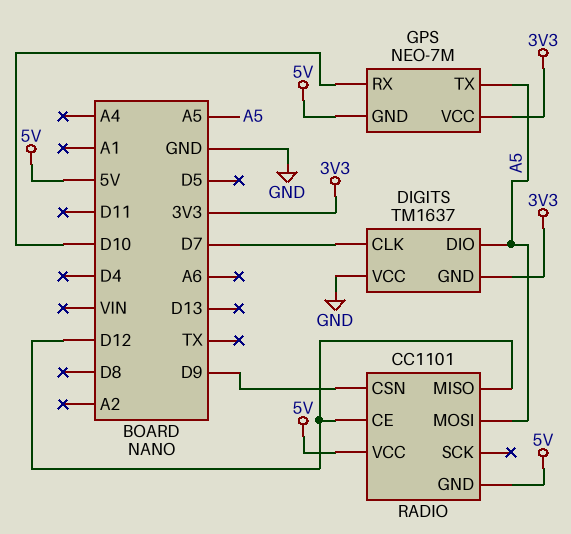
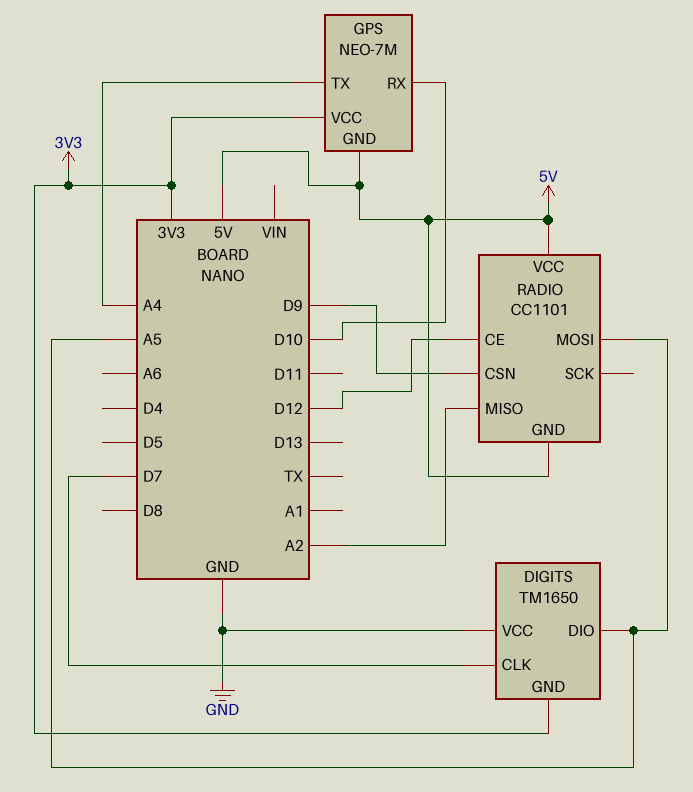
DIGITS: TM1637 -> TM1650
GPS pin TX: A5 -> A4
RADIO pin MISO: D12 -> A2

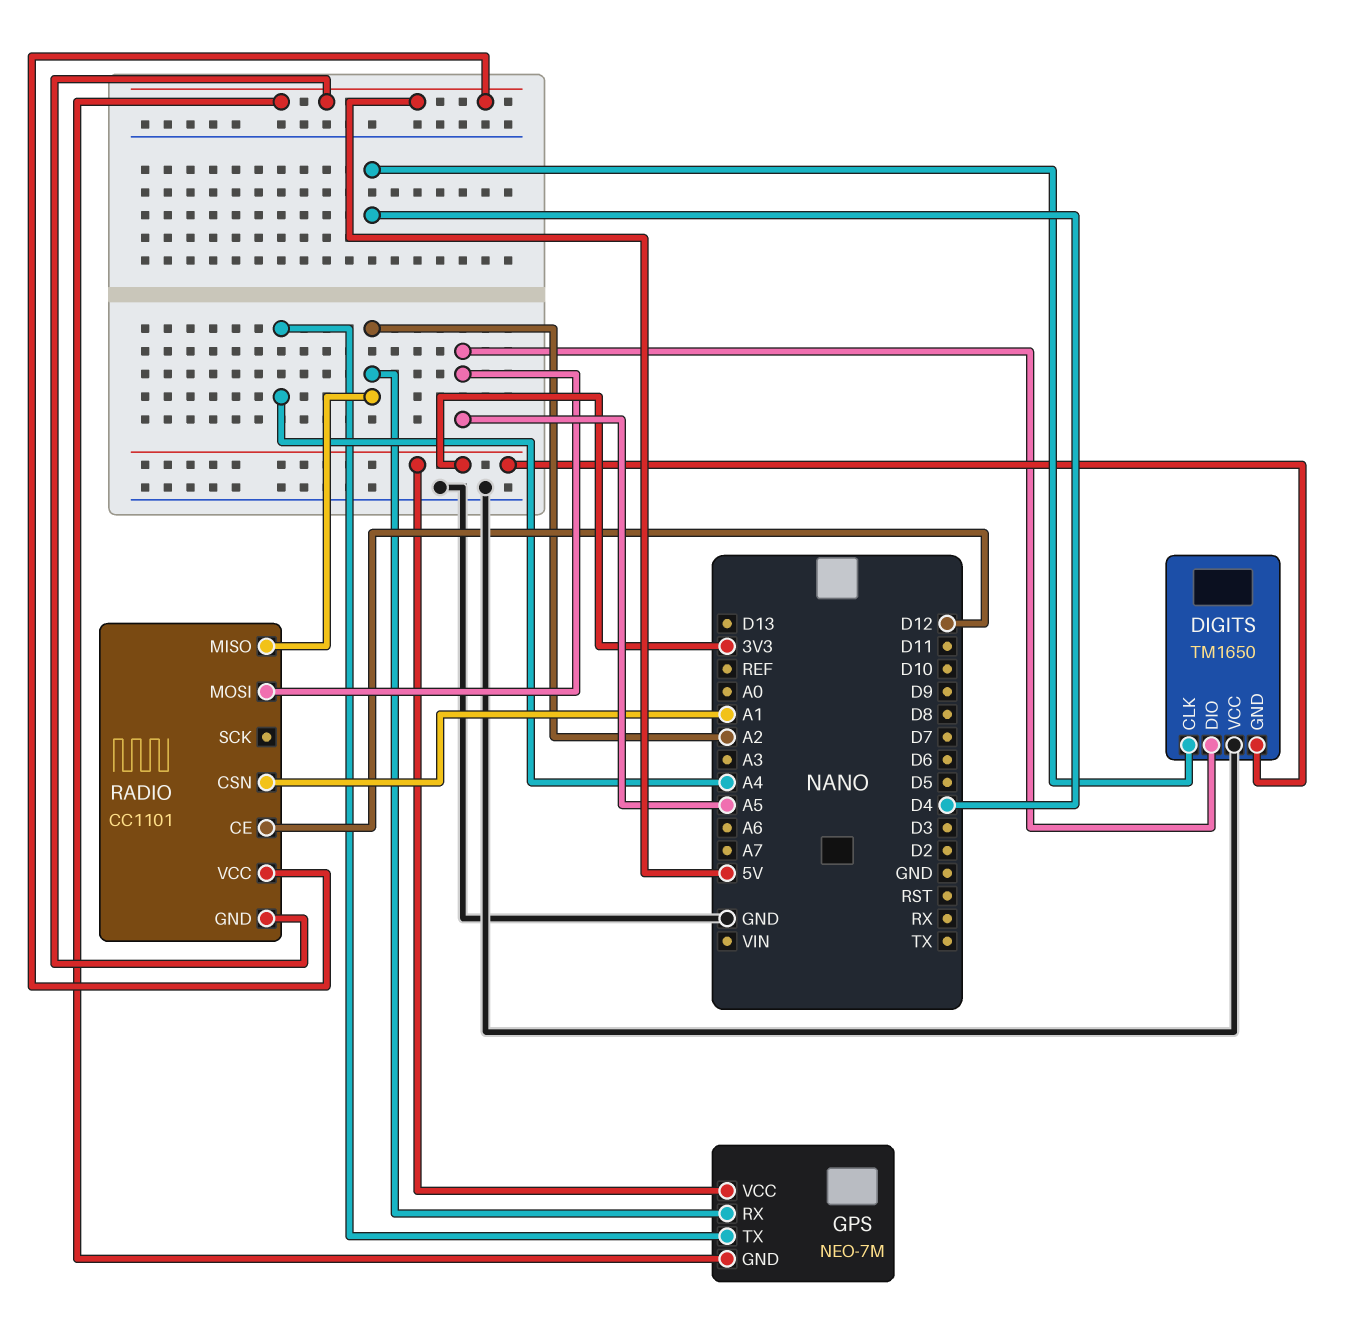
DIGITS pin CLK: D7 -> D4
GPS pin RX: D10 -> A2
RADIO pin CSN: D9 -> A1

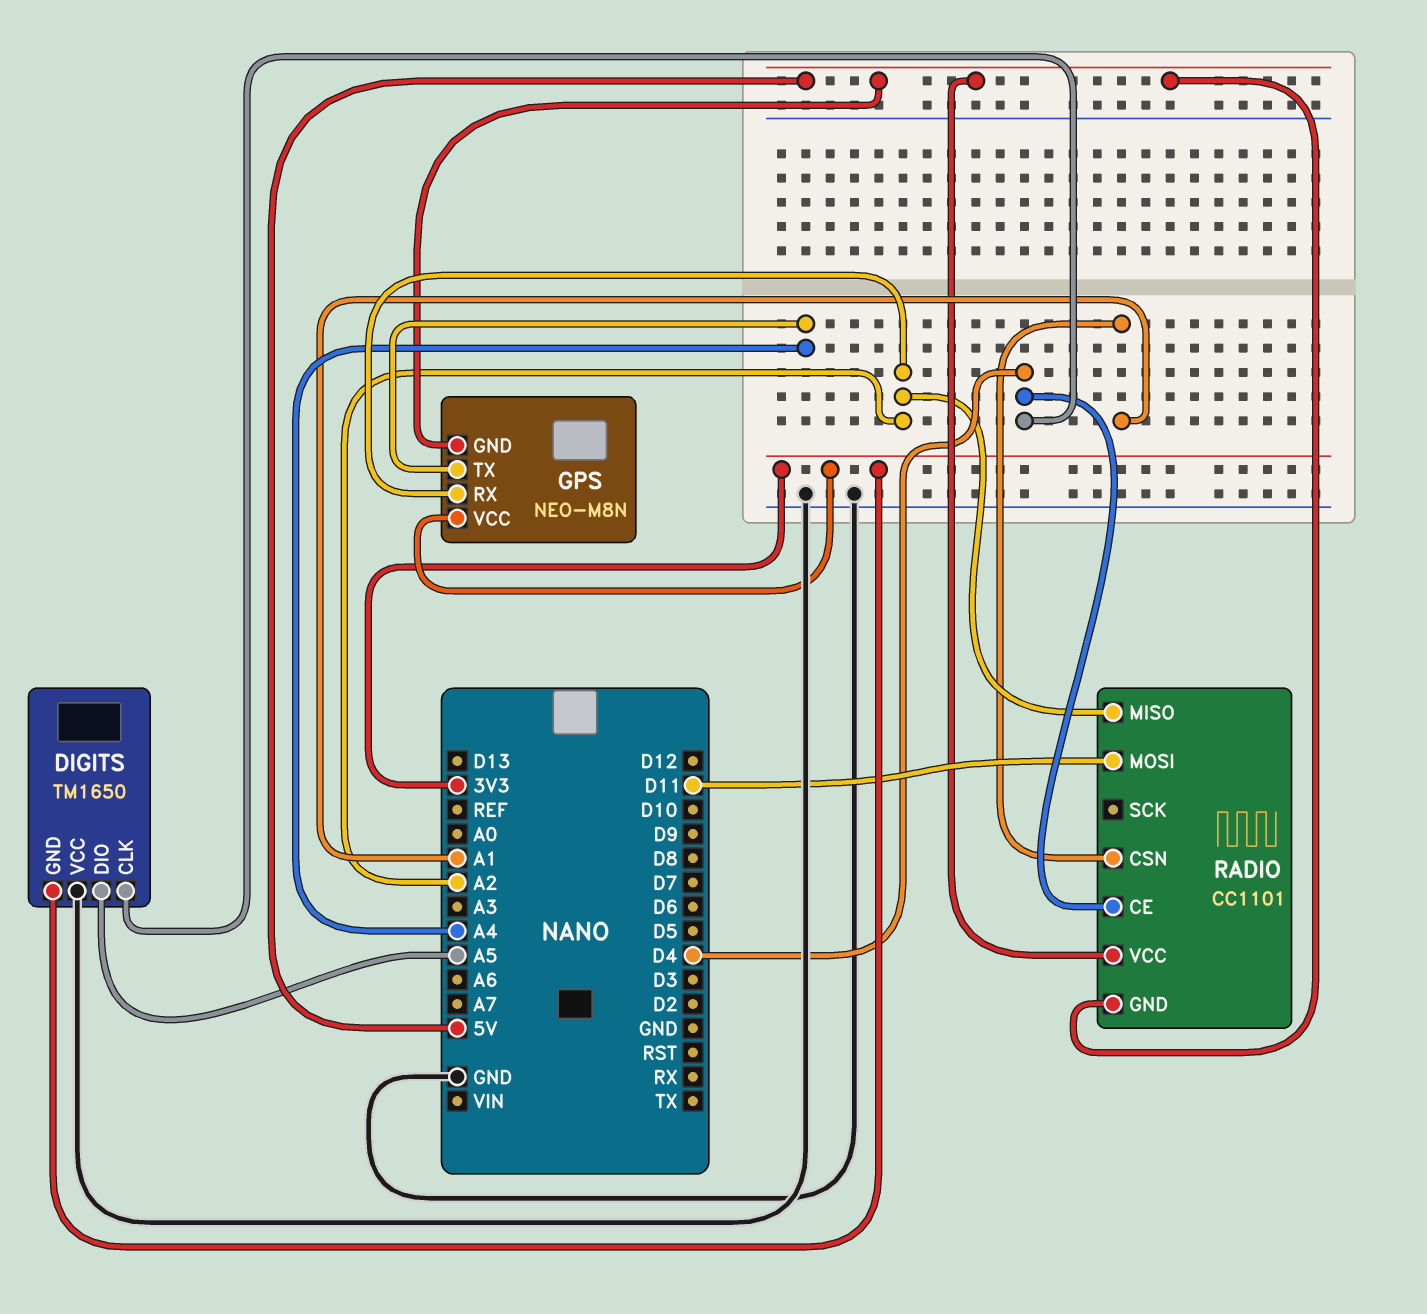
GPS: NEO-7M -> NEO-M8N
RADIO pin CE: D12 -> D4
RADIO pin MOSI: A5 -> D11

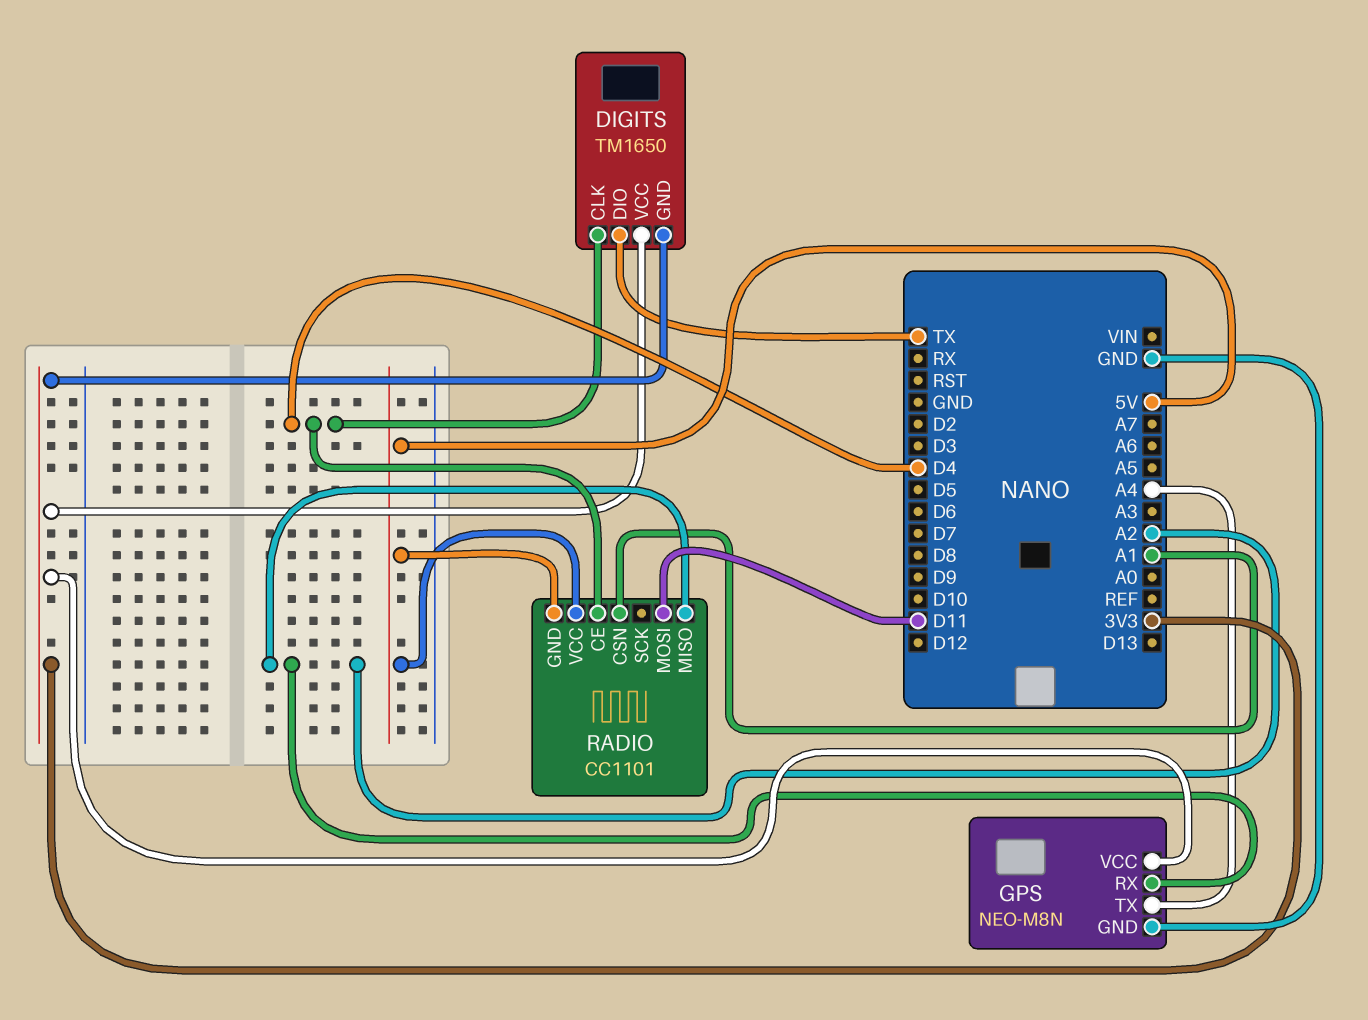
DIGITS pin DIO: A5 -> TX
DIGITS pin VCC: GND -> 3V3
GPS pin GND: 5V -> GND

